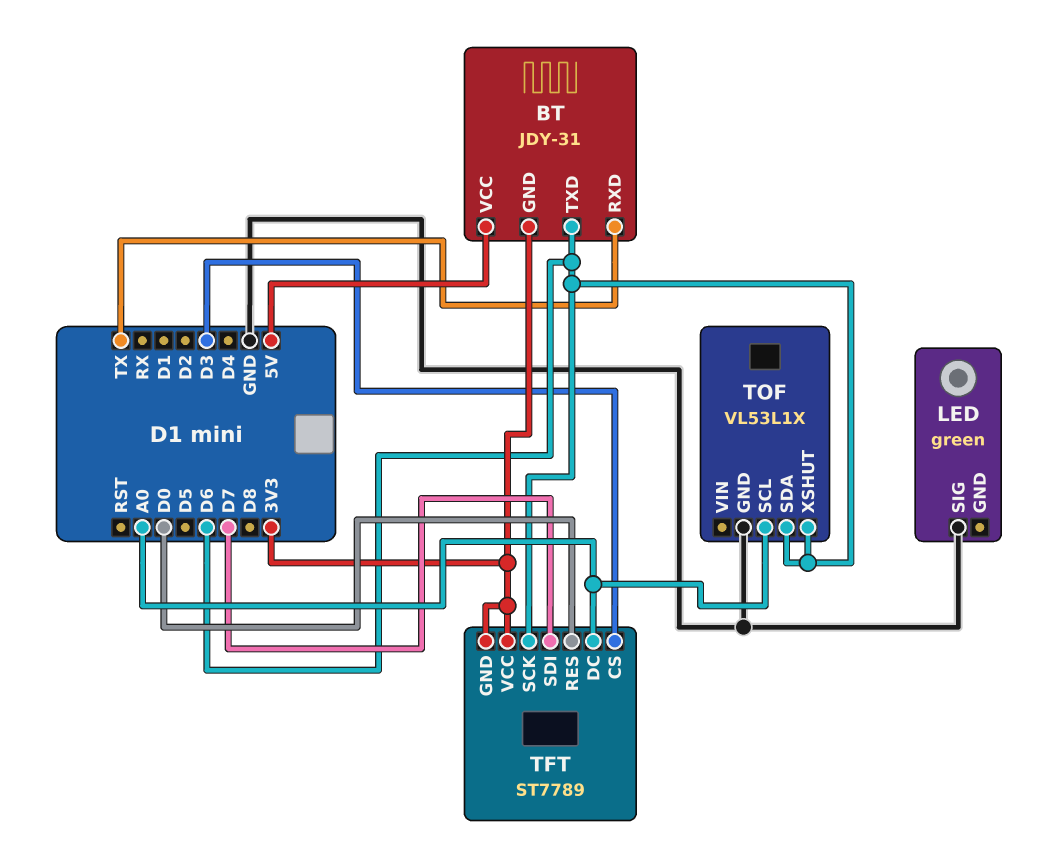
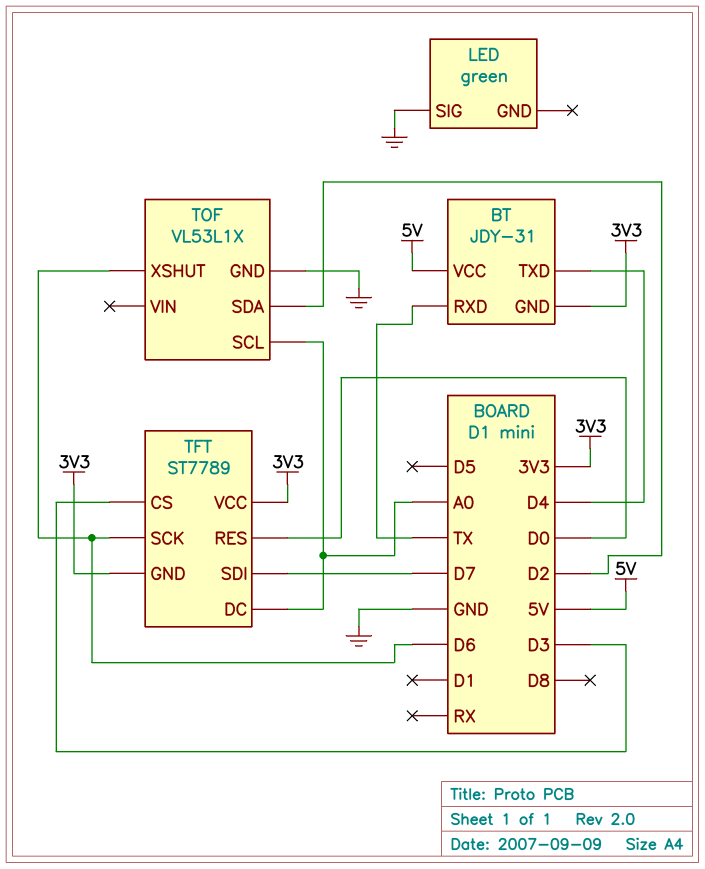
BT pin TXD: D6 -> D4
TOF pin SDA: D6 -> D2

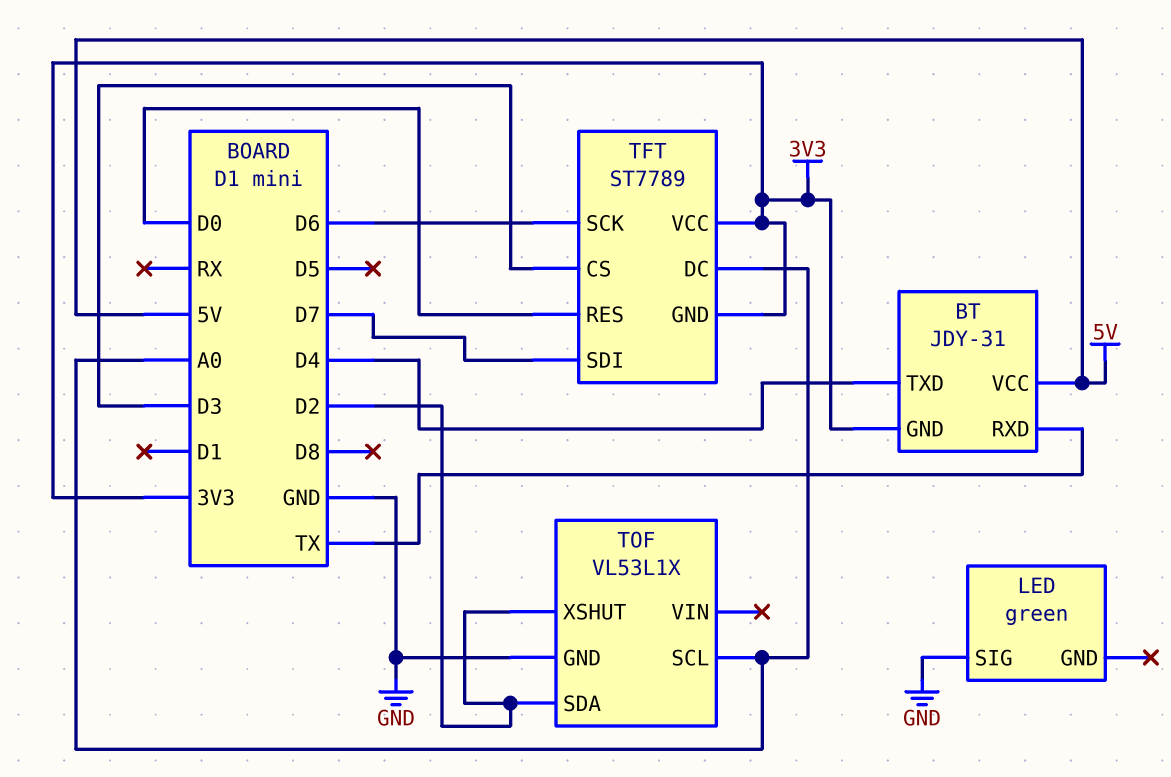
TOF pin XSHUT: D6 -> D2

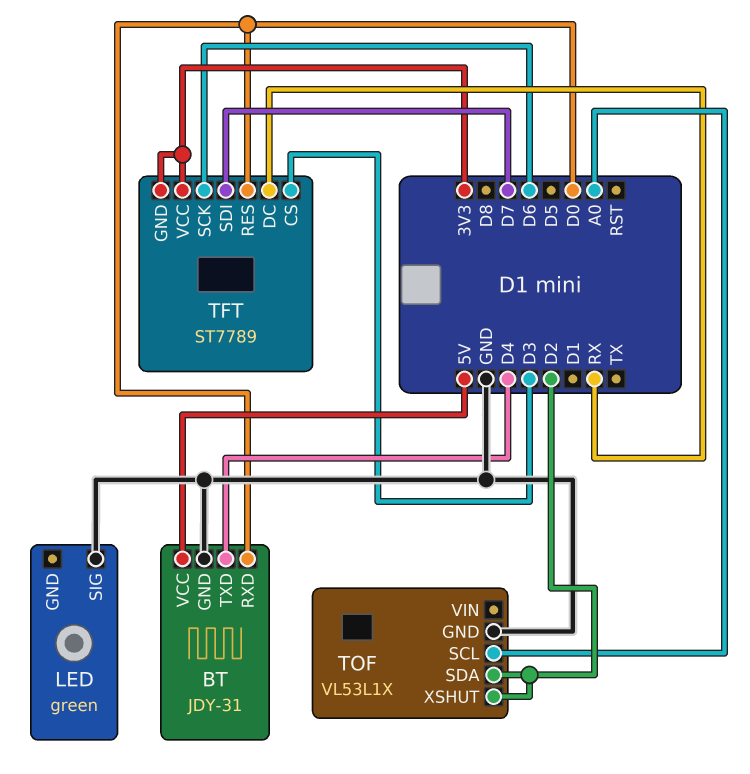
BT pin GND: 3V3 -> GND
BT pin RXD: TX -> D0
TFT pin DC: A0 -> RX

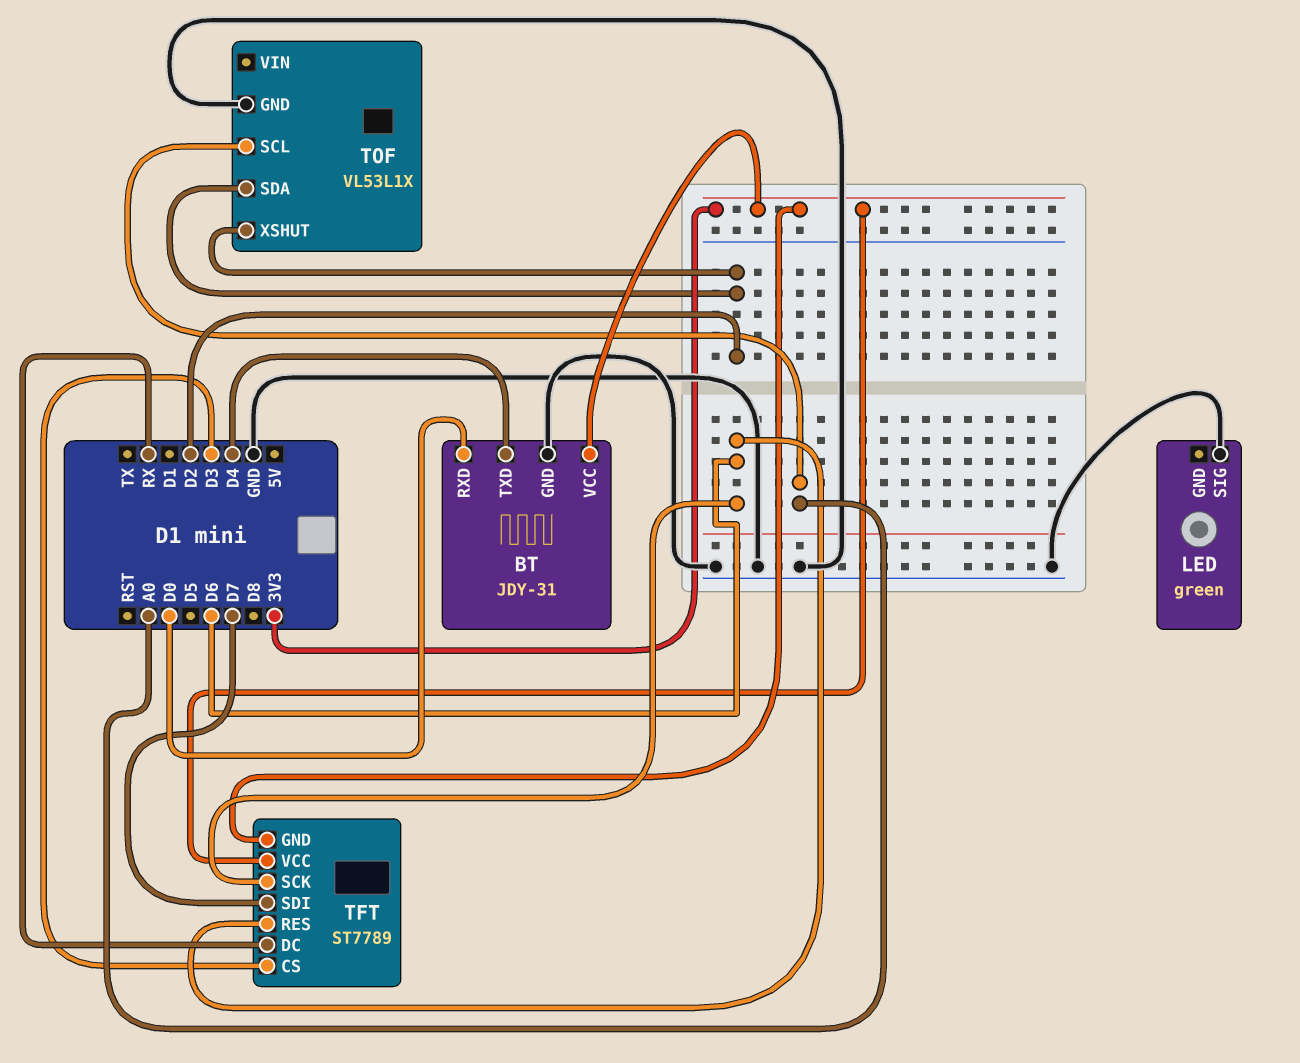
BT pin VCC: 5V -> 3V3
TFT pin RES: D0 -> D6

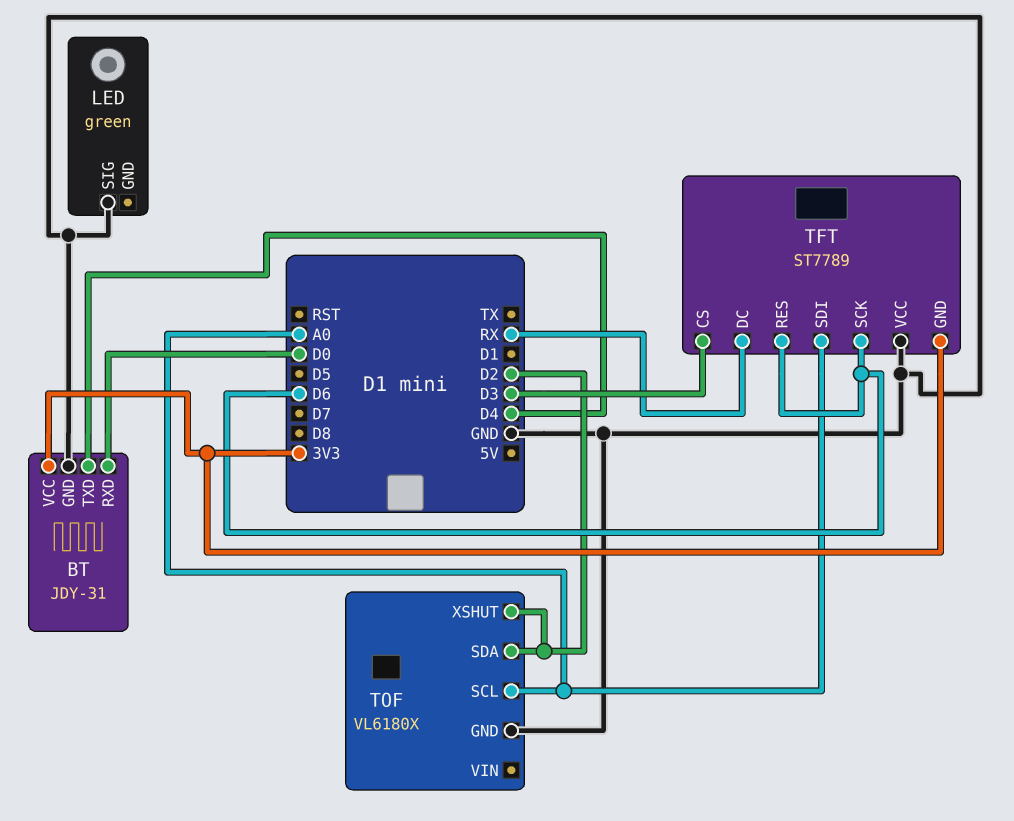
TFT pin SDI: D7 -> A0
TFT pin VCC: 3V3 -> GND
TOF: VL53L1X -> VL6180X

